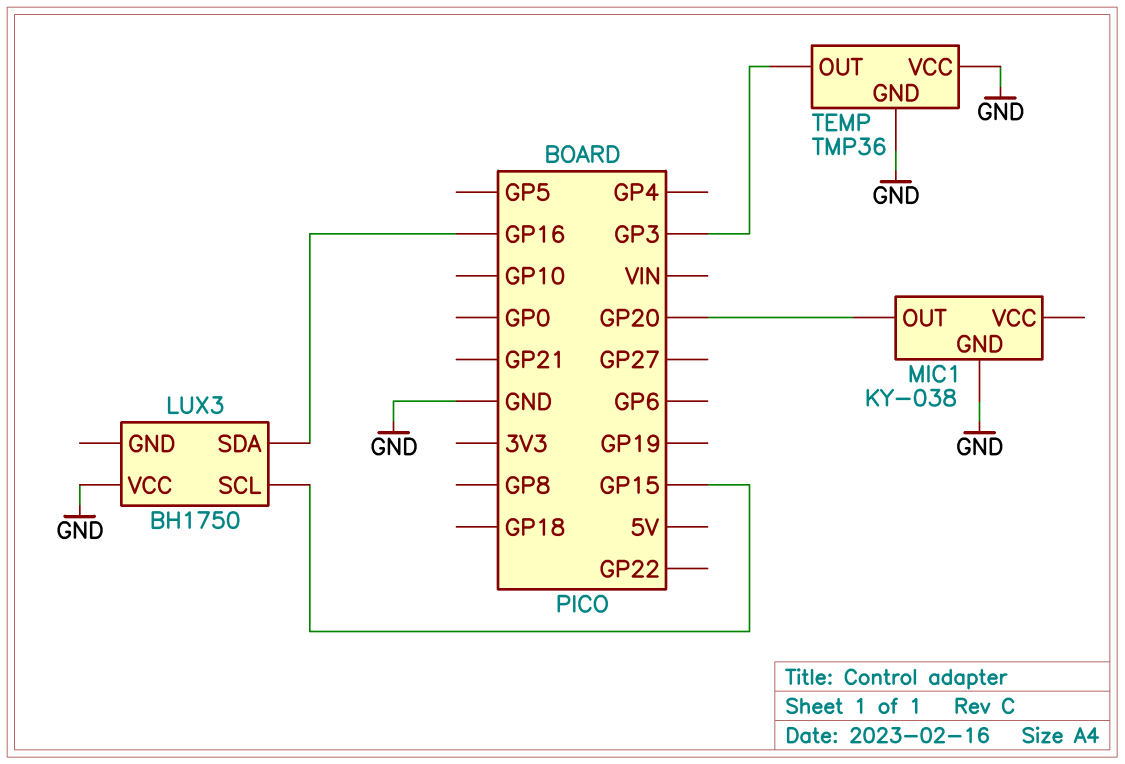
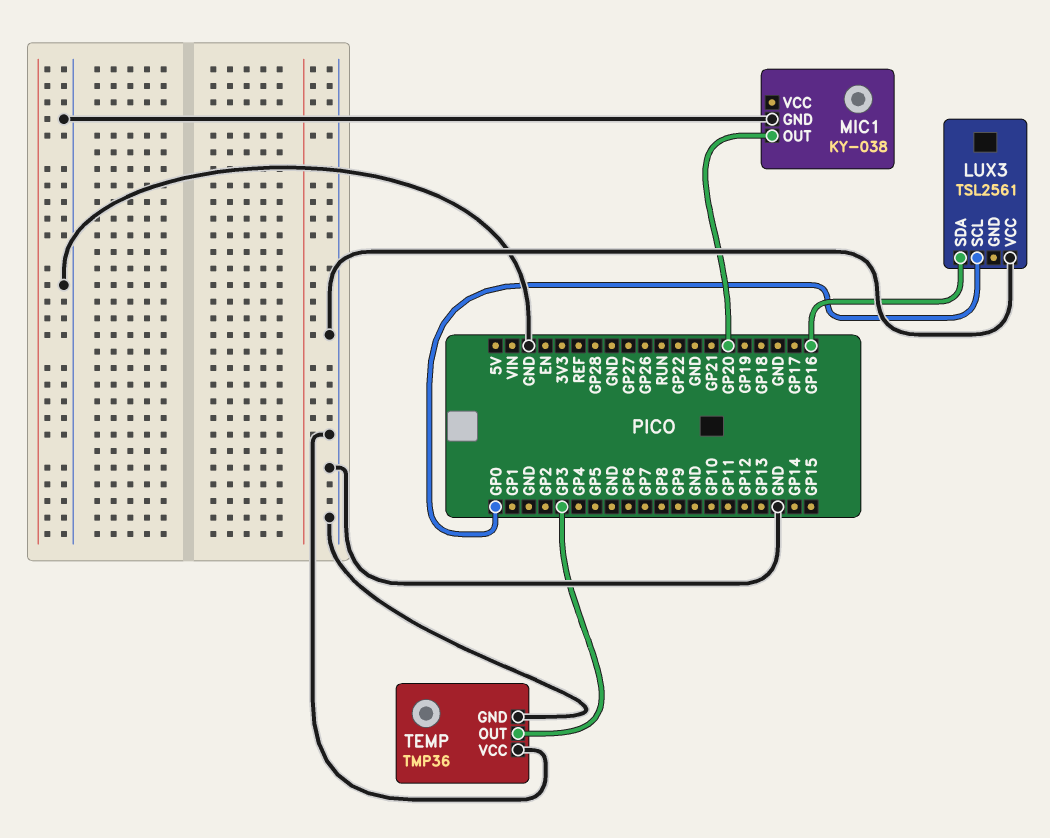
LUX3: BH1750 -> TSL2561
LUX3 pin SCL: GP15 -> GP0

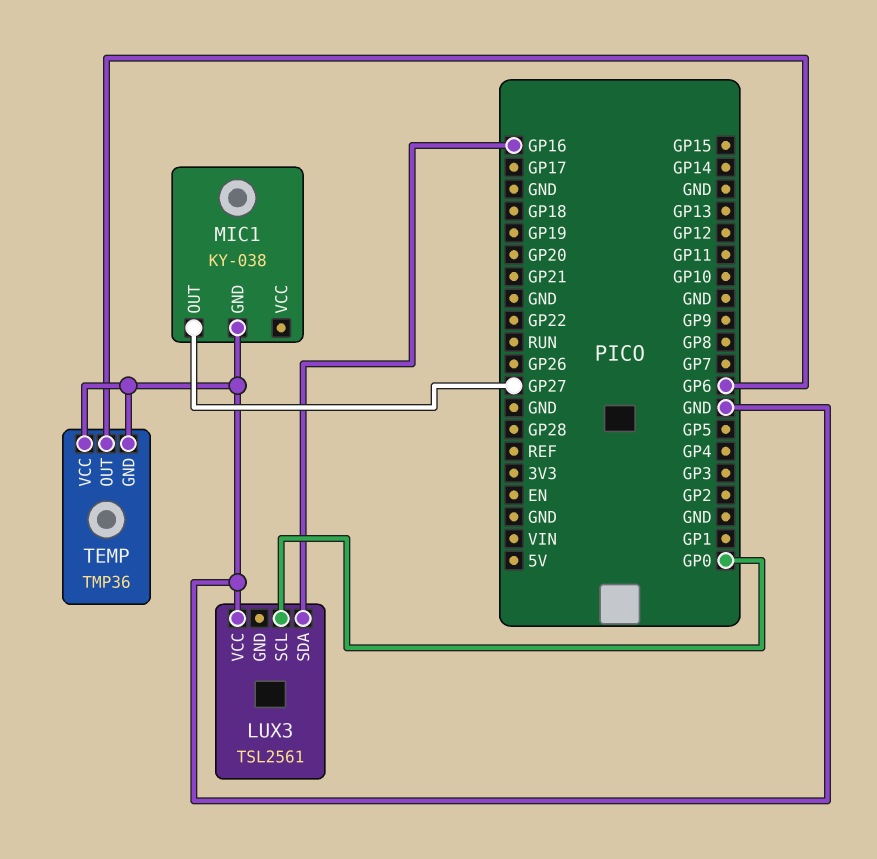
MIC1 pin OUT: GP20 -> GP27
TEMP pin OUT: GP3 -> GP6

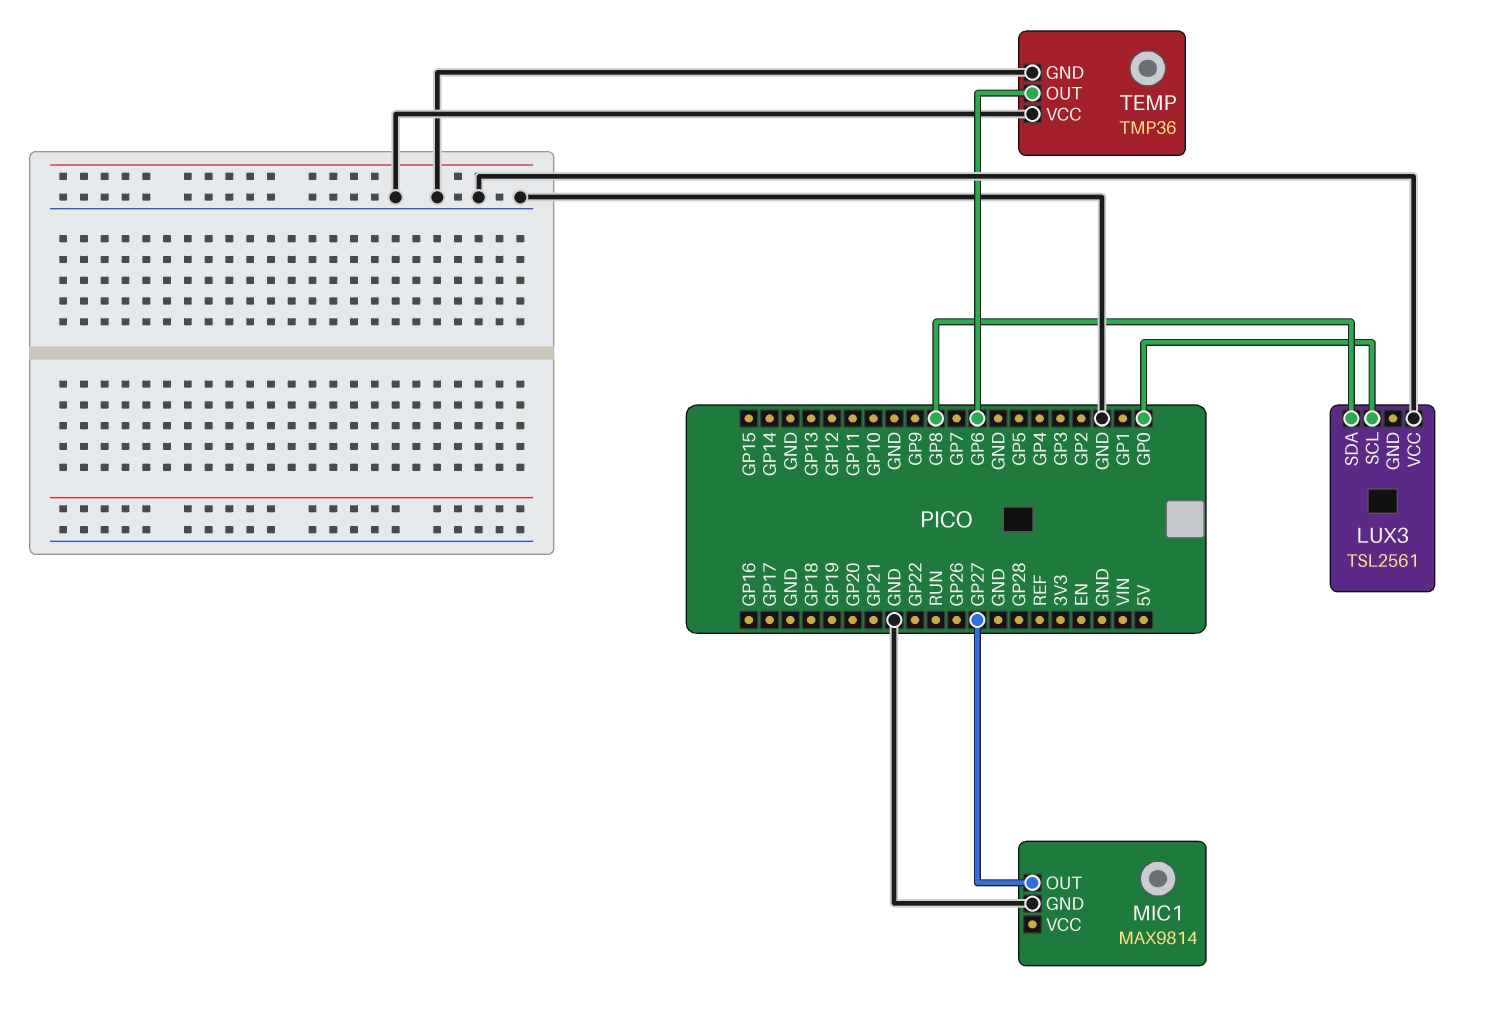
LUX3 pin SDA: GP16 -> GP8
MIC1: KY-038 -> MAX9814

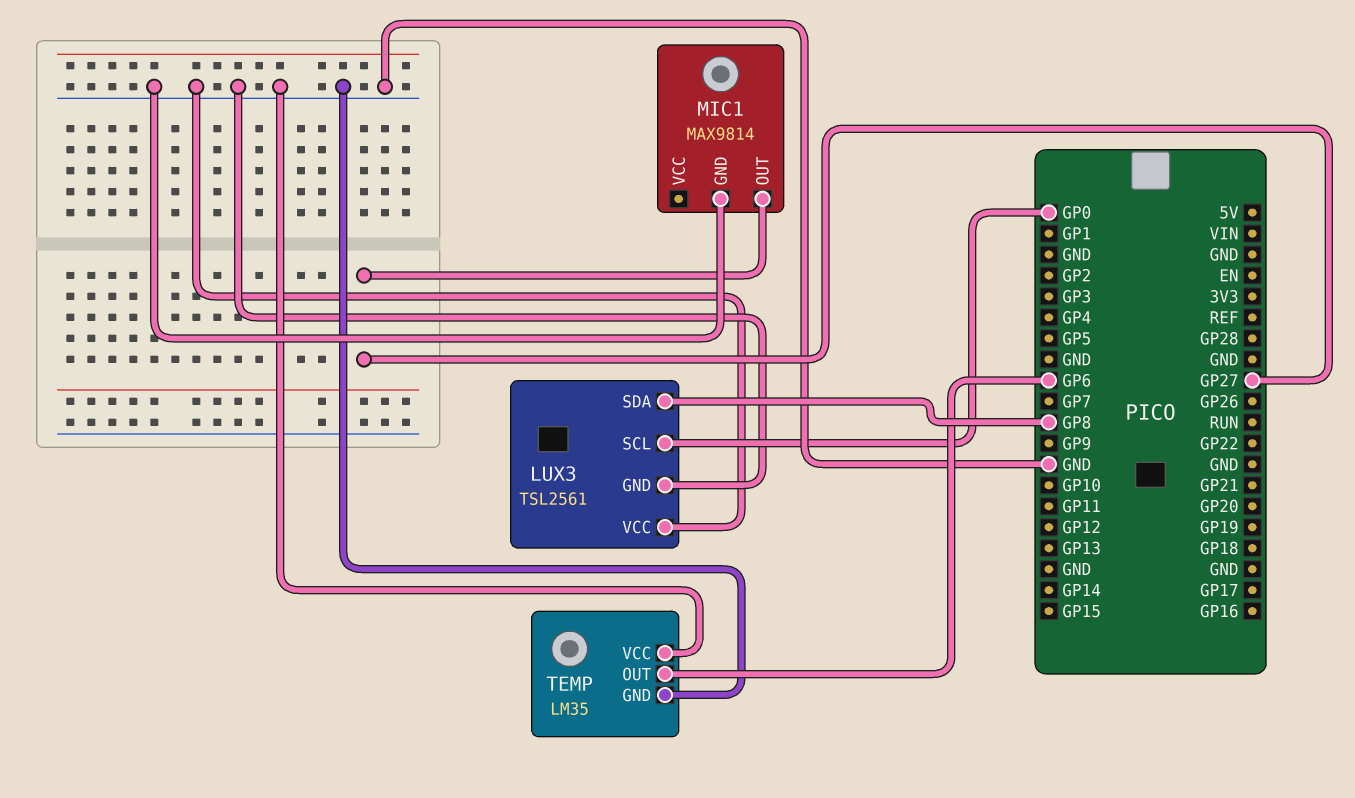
LUX3 pin GND: none -> GND
TEMP: TMP36 -> LM35

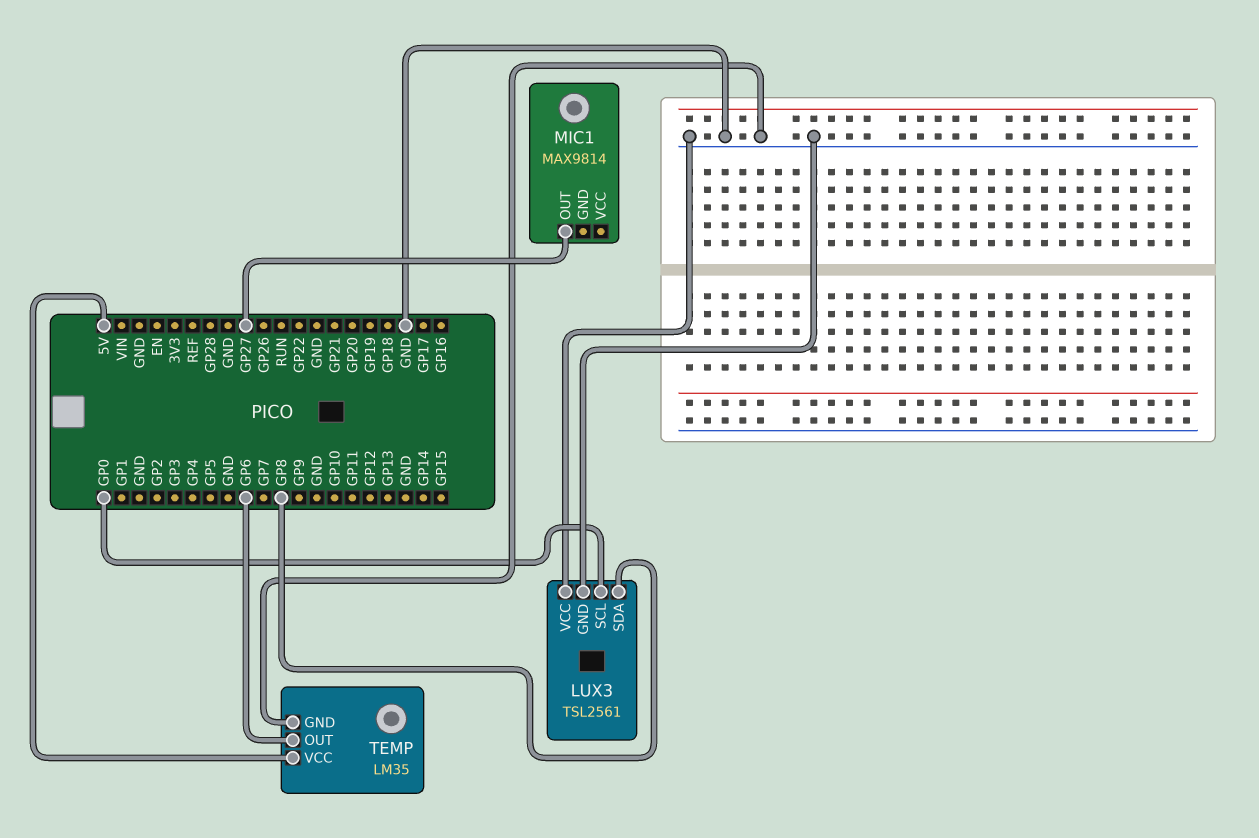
MIC1 pin GND: GND -> none
TEMP pin VCC: GND -> 5V

